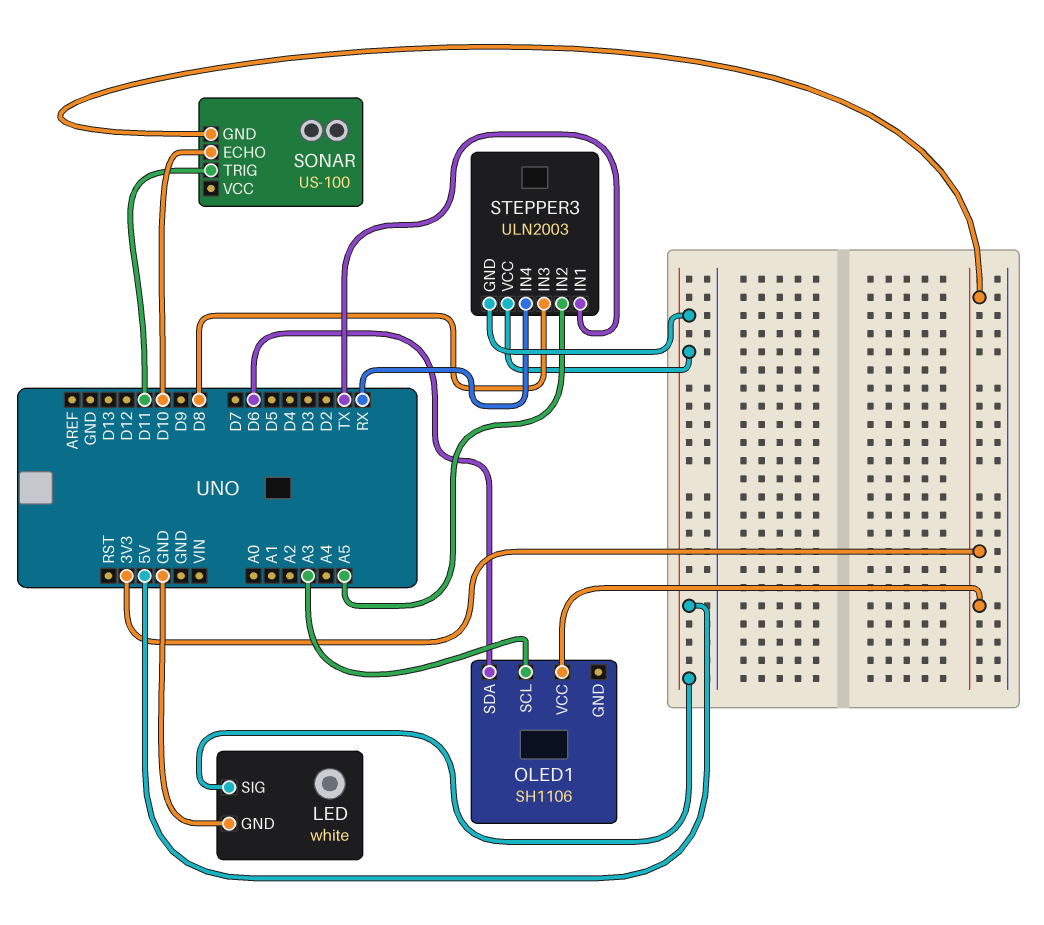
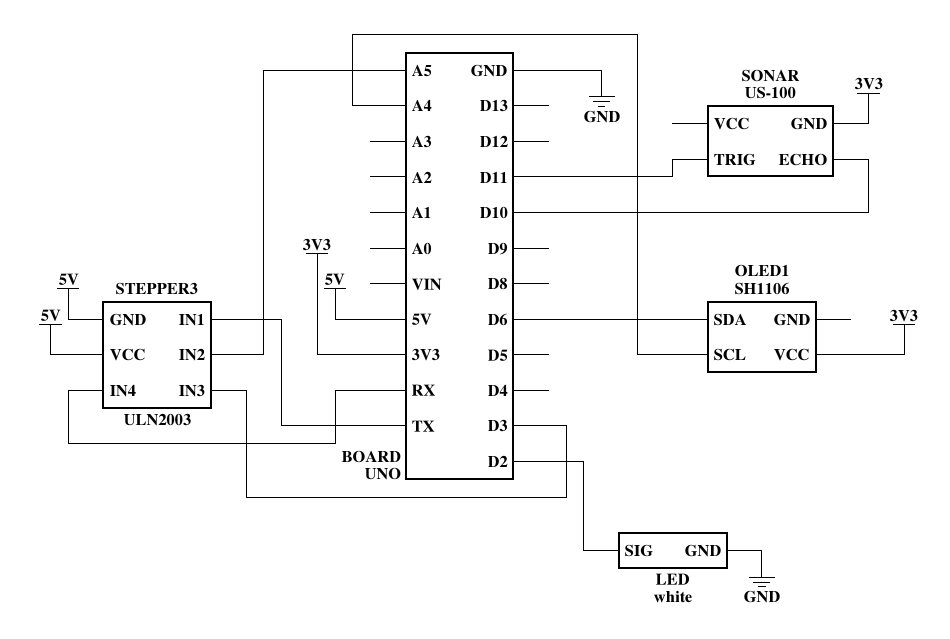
LED pin SIG: 5V -> D2
OLED1 pin SCL: A3 -> A4
STEPPER3 pin IN3: D8 -> D3

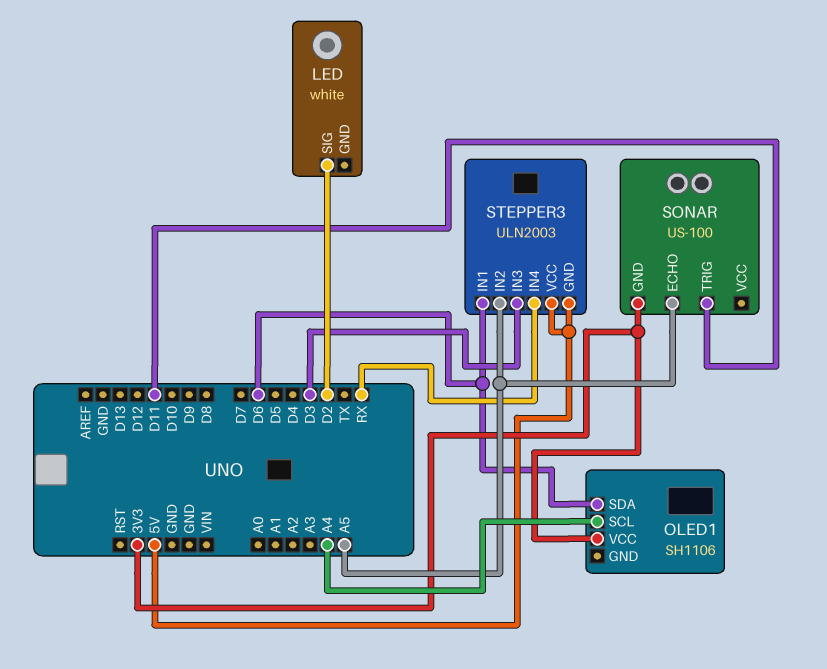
LED pin GND: GND -> none
SONAR pin ECHO: D10 -> A5
STEPPER3 pin IN1: TX -> D6

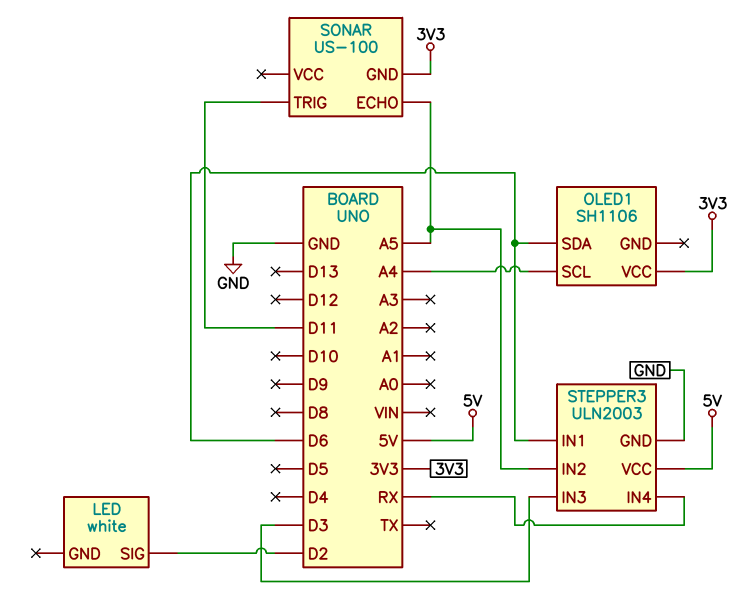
STEPPER3 pin GND: 5V -> GND

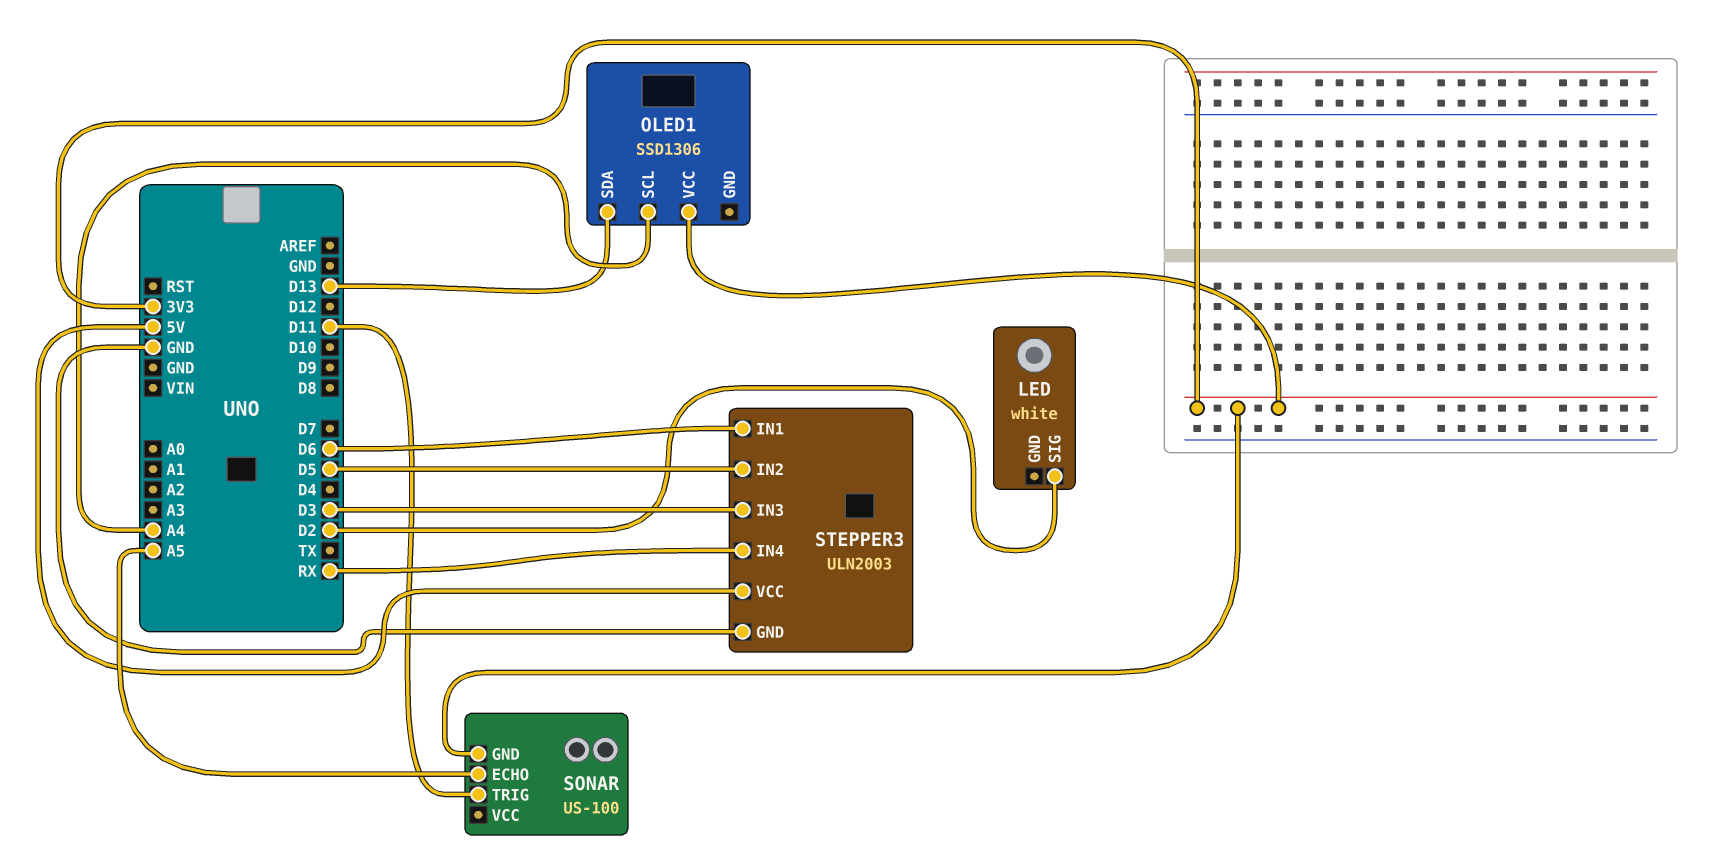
OLED1: SH1106 -> SSD1306
OLED1 pin SDA: D6 -> D13
STEPPER3 pin IN2: A5 -> D5

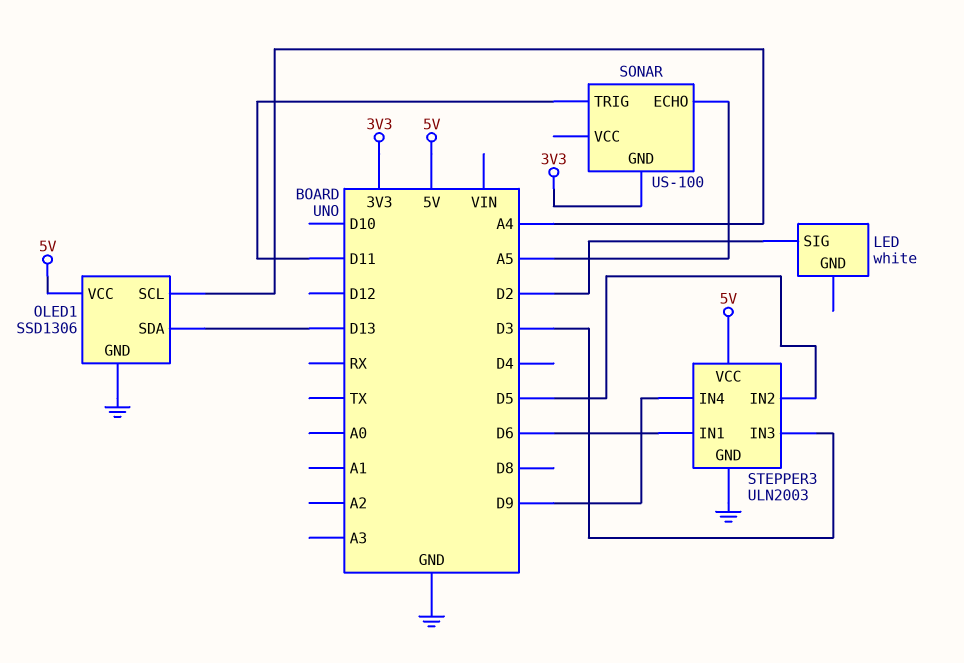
OLED1 pin GND: none -> GND
OLED1 pin VCC: 3V3 -> 5V
STEPPER3 pin IN4: RX -> D9

